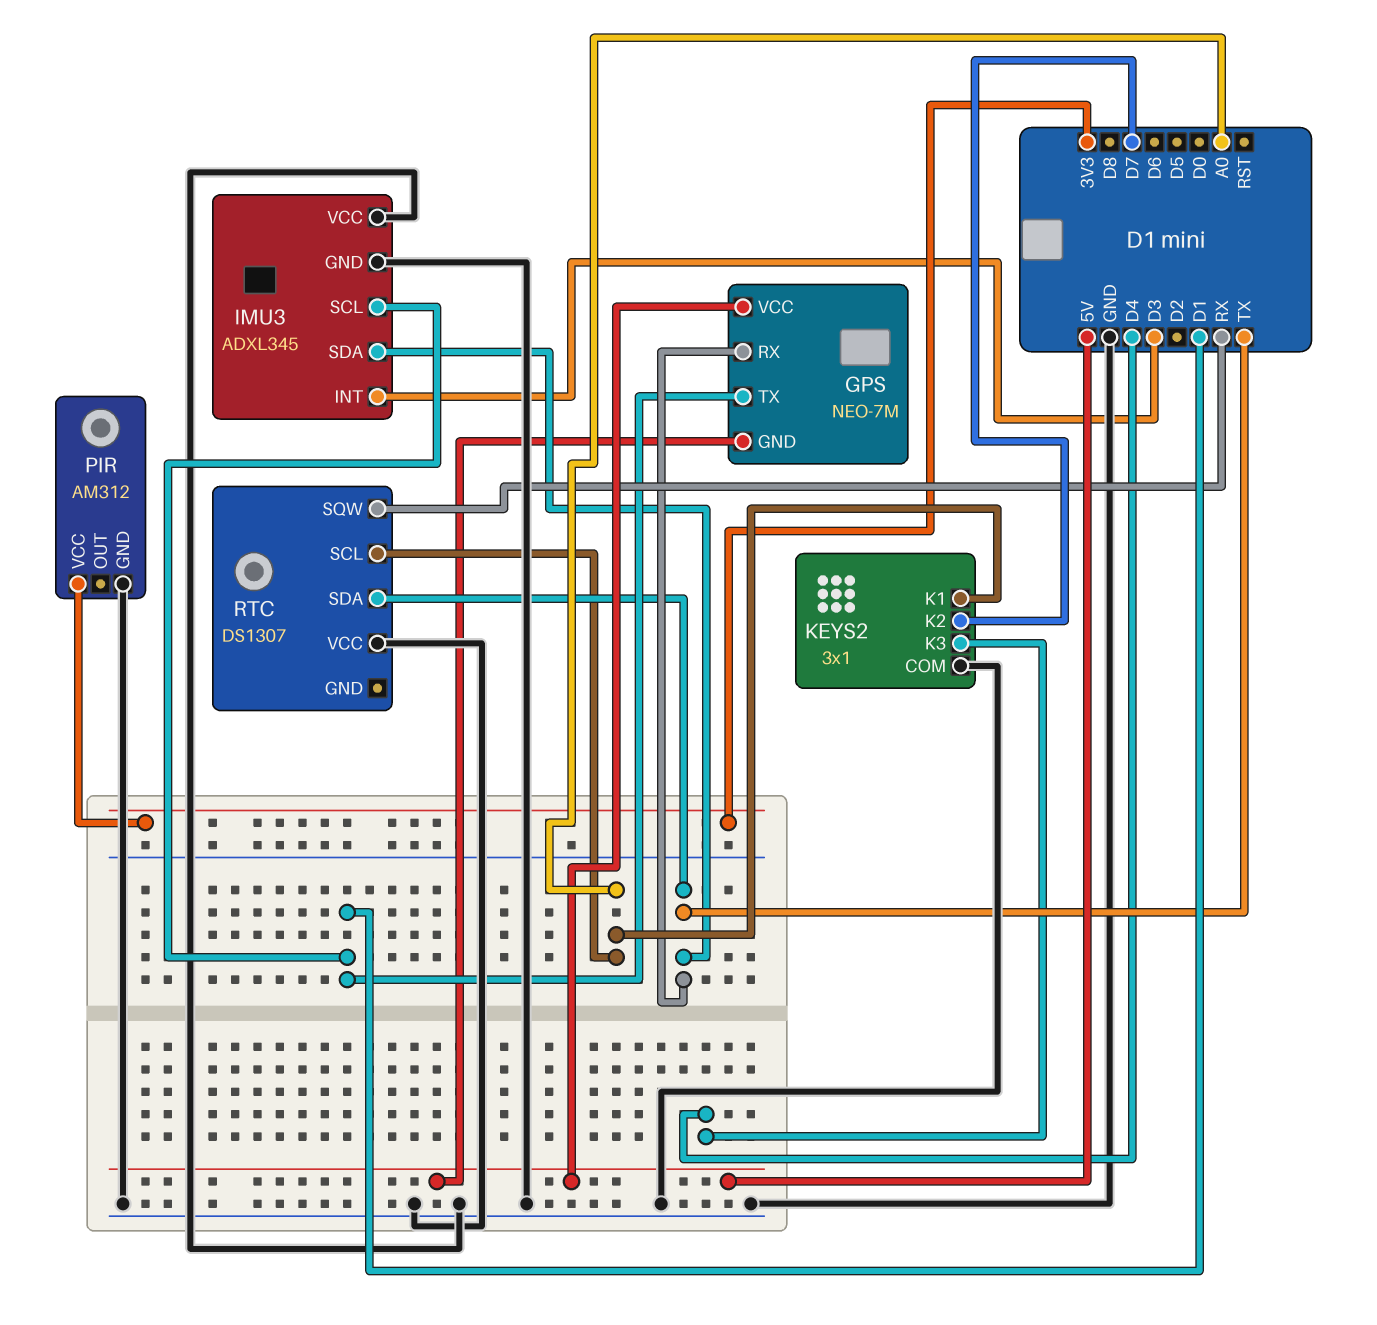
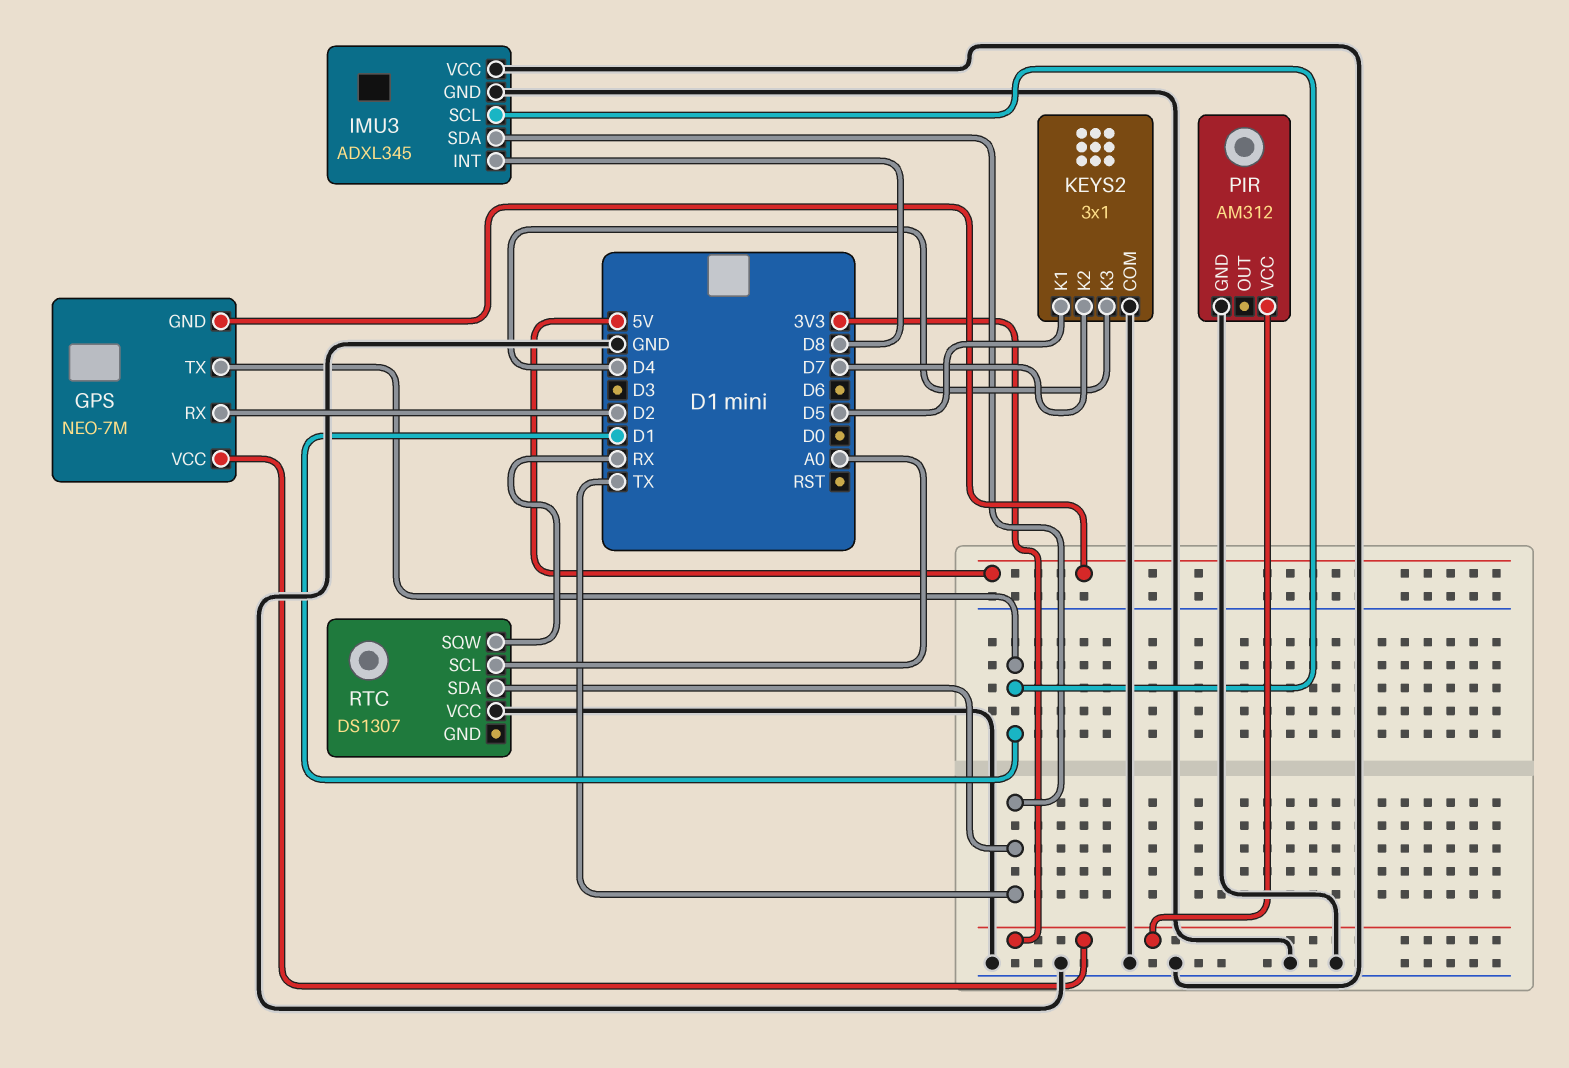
GPS pin RX: TX -> D2
GPS pin VCC: 5V -> 3V3
IMU3 pin INT: D3 -> D8
KEYS2 pin K1: A0 -> D5

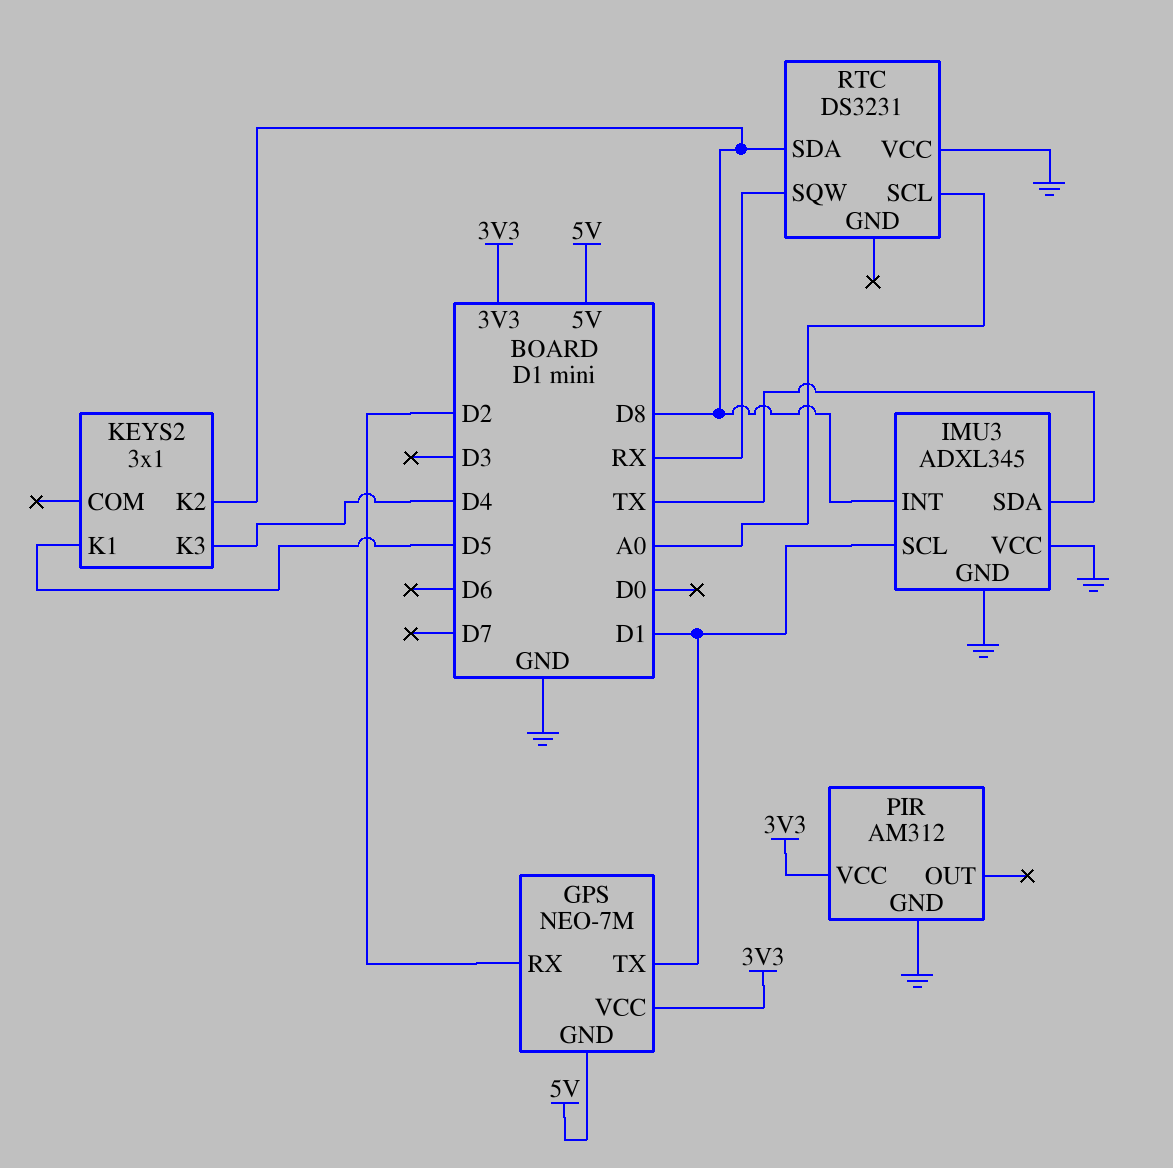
KEYS2 pin COM: GND -> none
KEYS2 pin K2: D7 -> D8
RTC: DS1307 -> DS3231
RTC pin SDA: TX -> D8

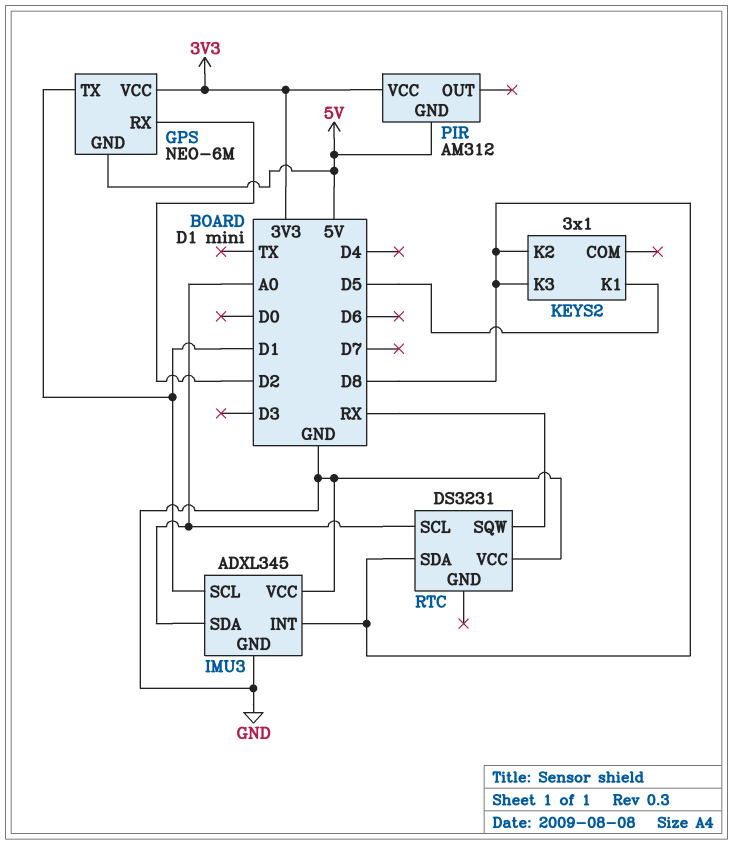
GPS: NEO-7M -> NEO-6M
IMU3 pin SDA: TX -> A0
KEYS2 pin K3: D4 -> D8
PIR pin GND: GND -> 5V

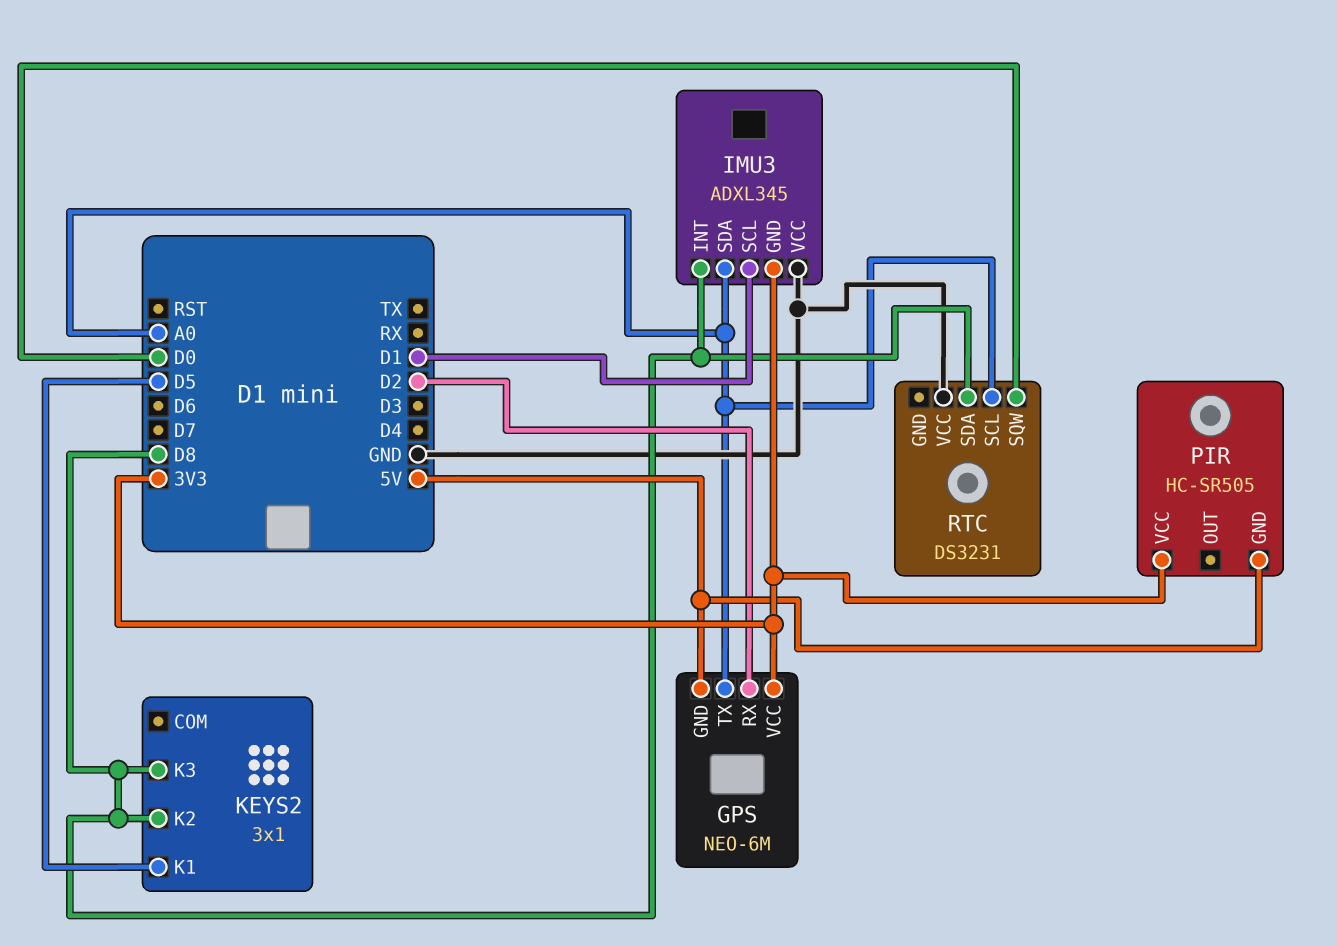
GPS pin TX: D1 -> A0
IMU3 pin GND: GND -> 3V3
PIR: AM312 -> HC-SR505
RTC pin SQW: RX -> D0

